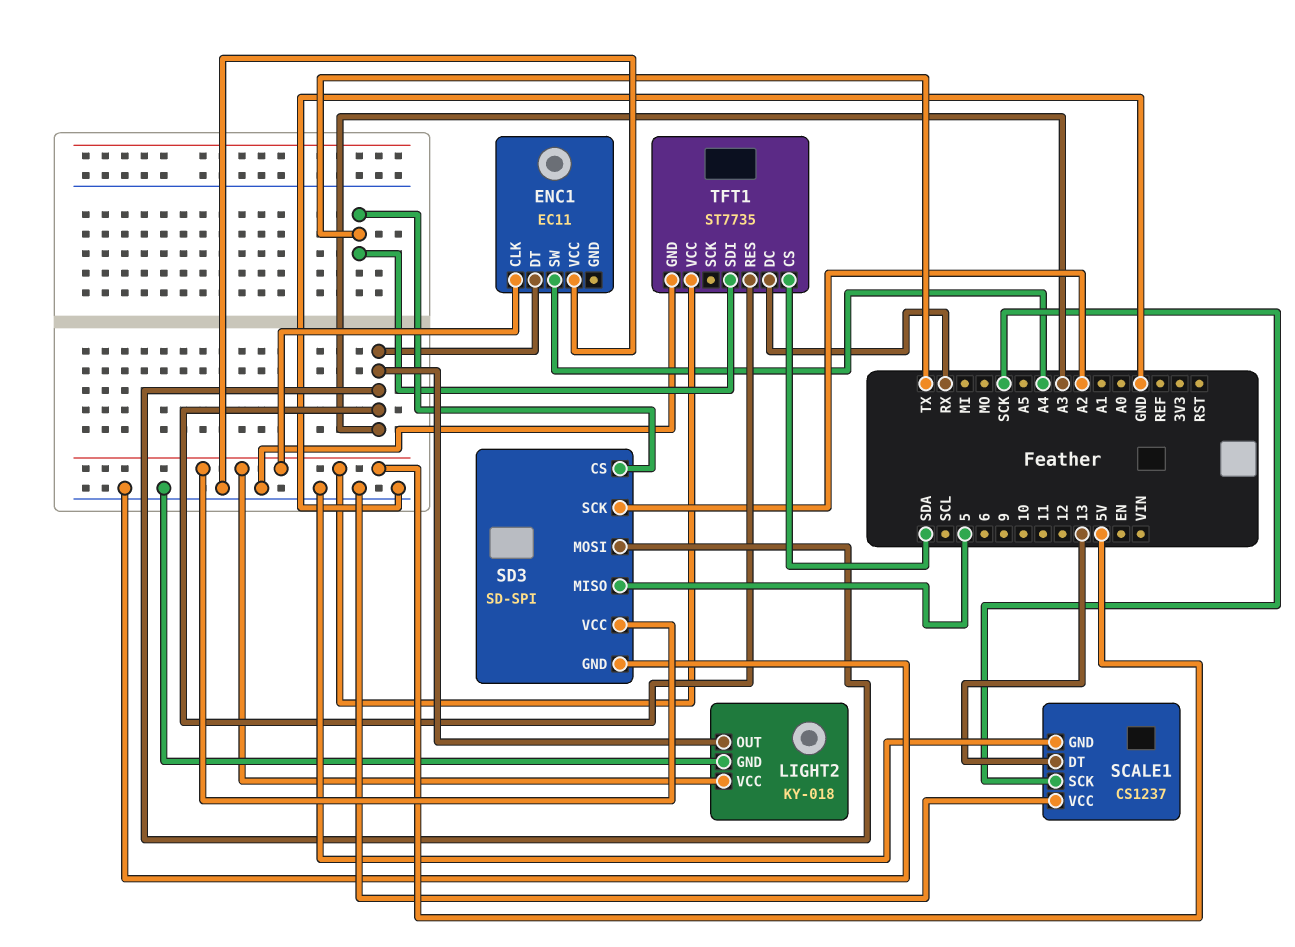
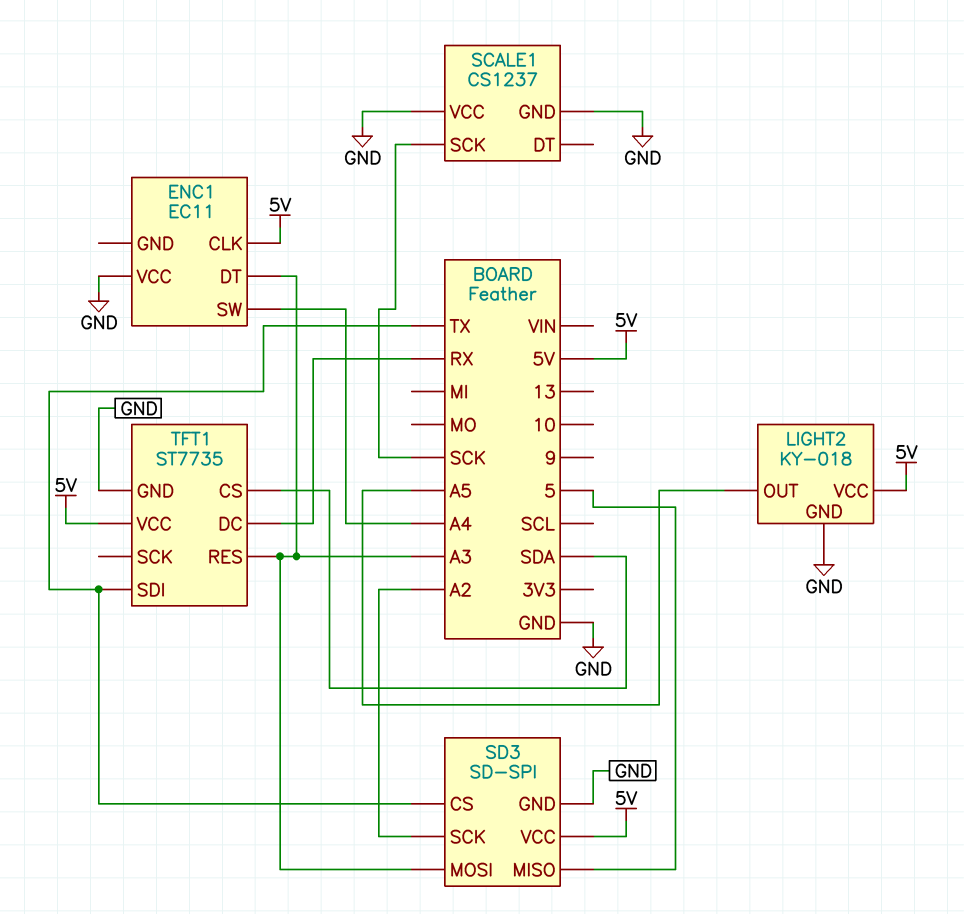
LIGHT2 pin OUT: A3 -> A5
SCALE1 pin DT: 13 -> none

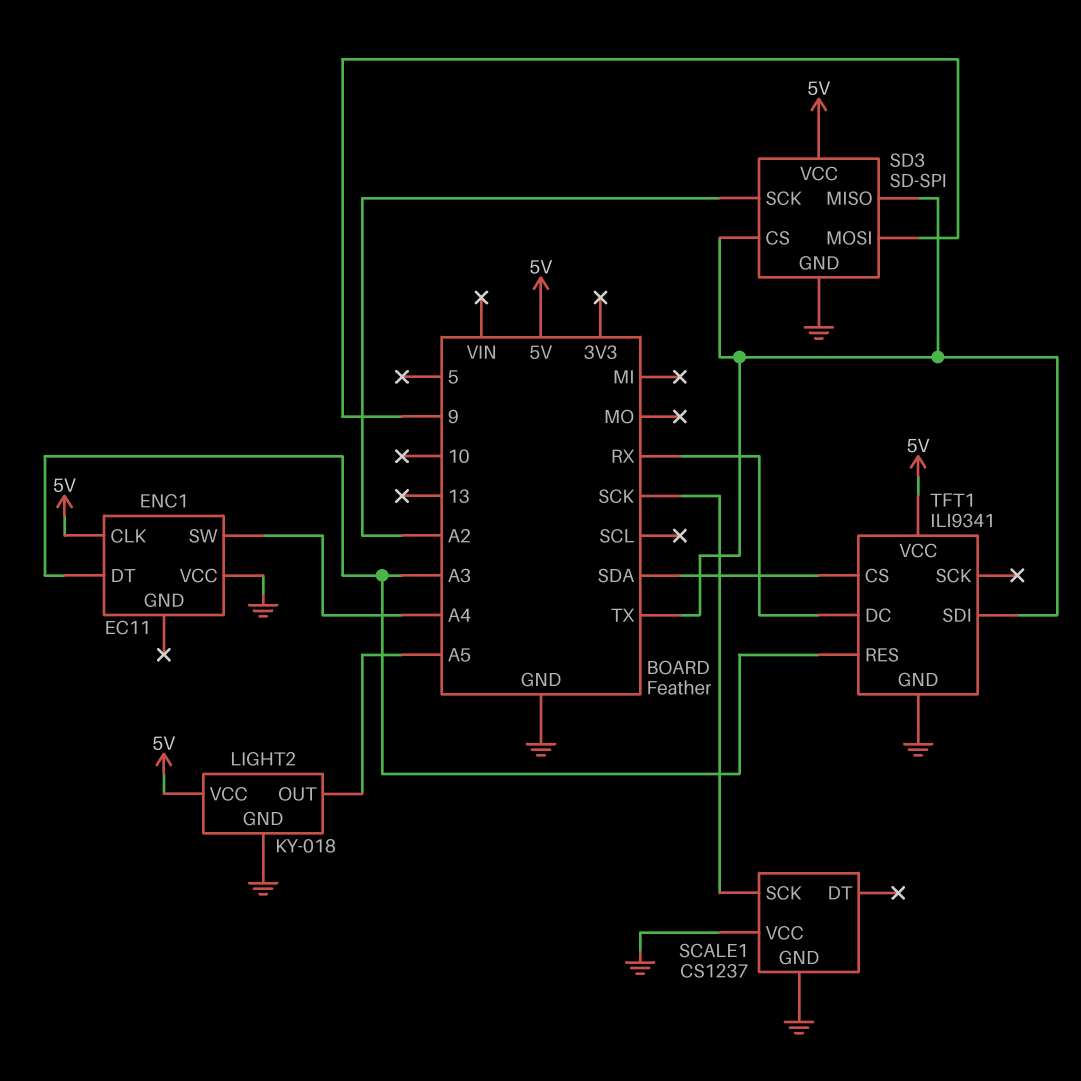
SD3 pin MISO: 5 -> TX
SD3 pin MOSI: A3 -> 9
TFT1: ST7735 -> ILI9341

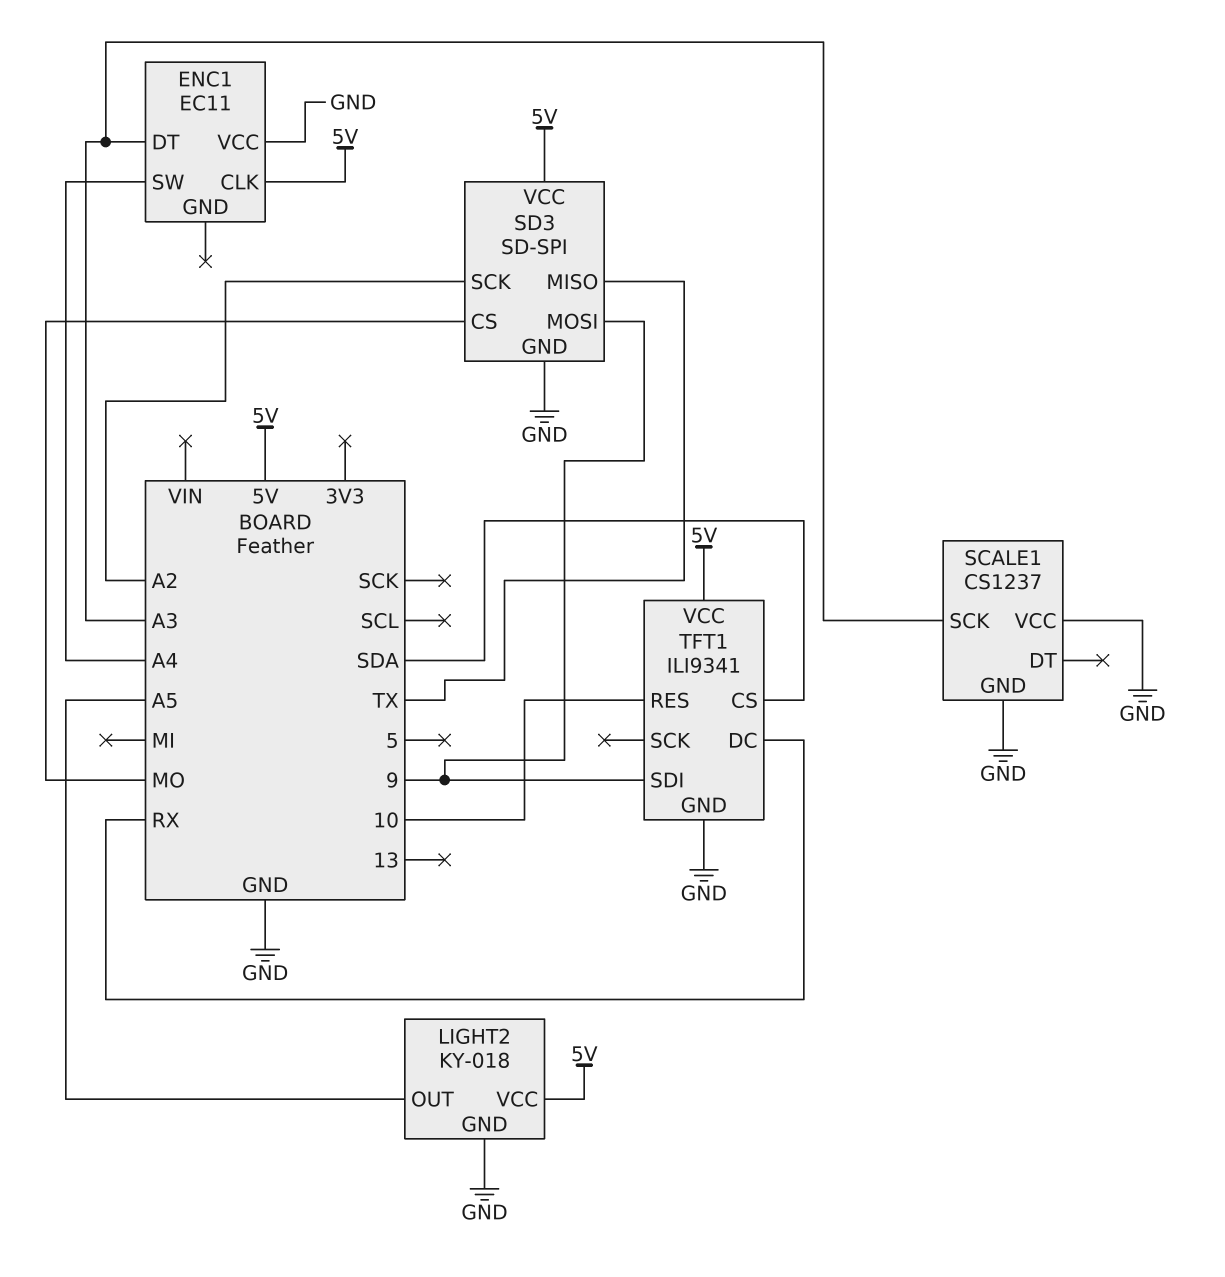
SCALE1 pin SCK: SCK -> A3
SD3 pin CS: TX -> MO
TFT1 pin RES: A3 -> 10
TFT1 pin SDI: TX -> 9

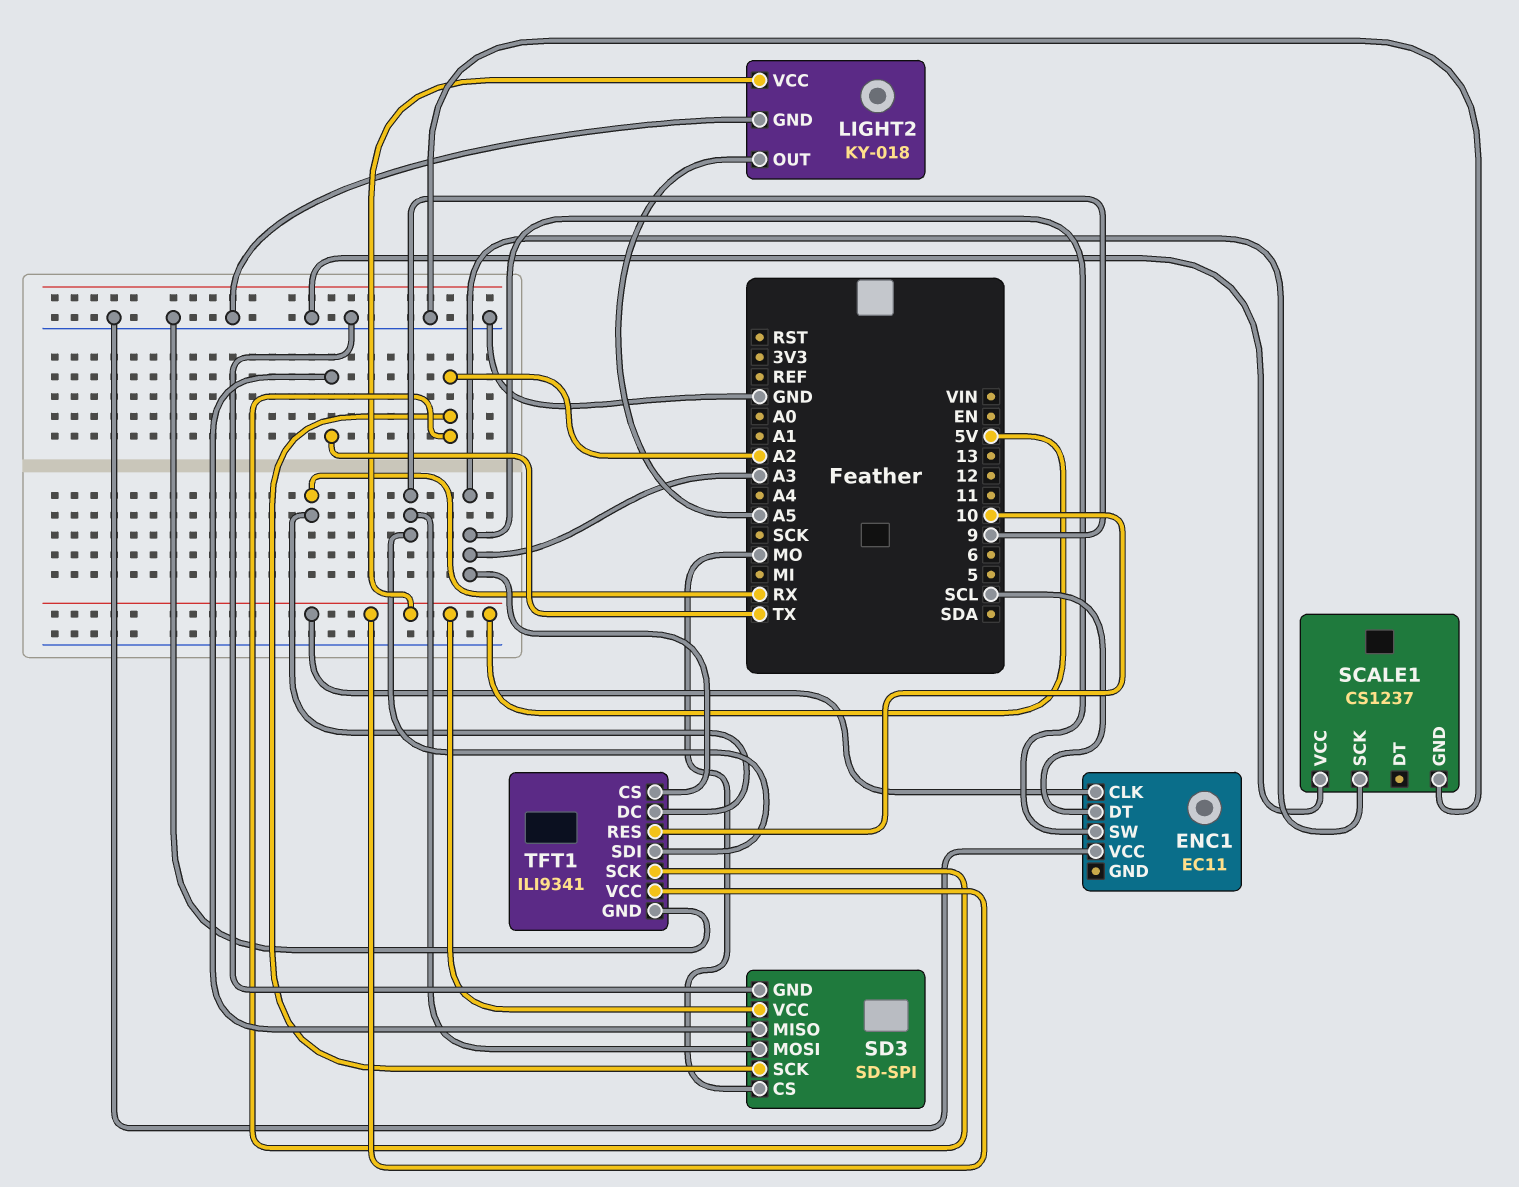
ENC1 pin DT: A3 -> SCL
ENC1 pin SW: A4 -> A3
TFT1 pin CS: SDA -> A3
TFT1 pin SCK: none -> A2

